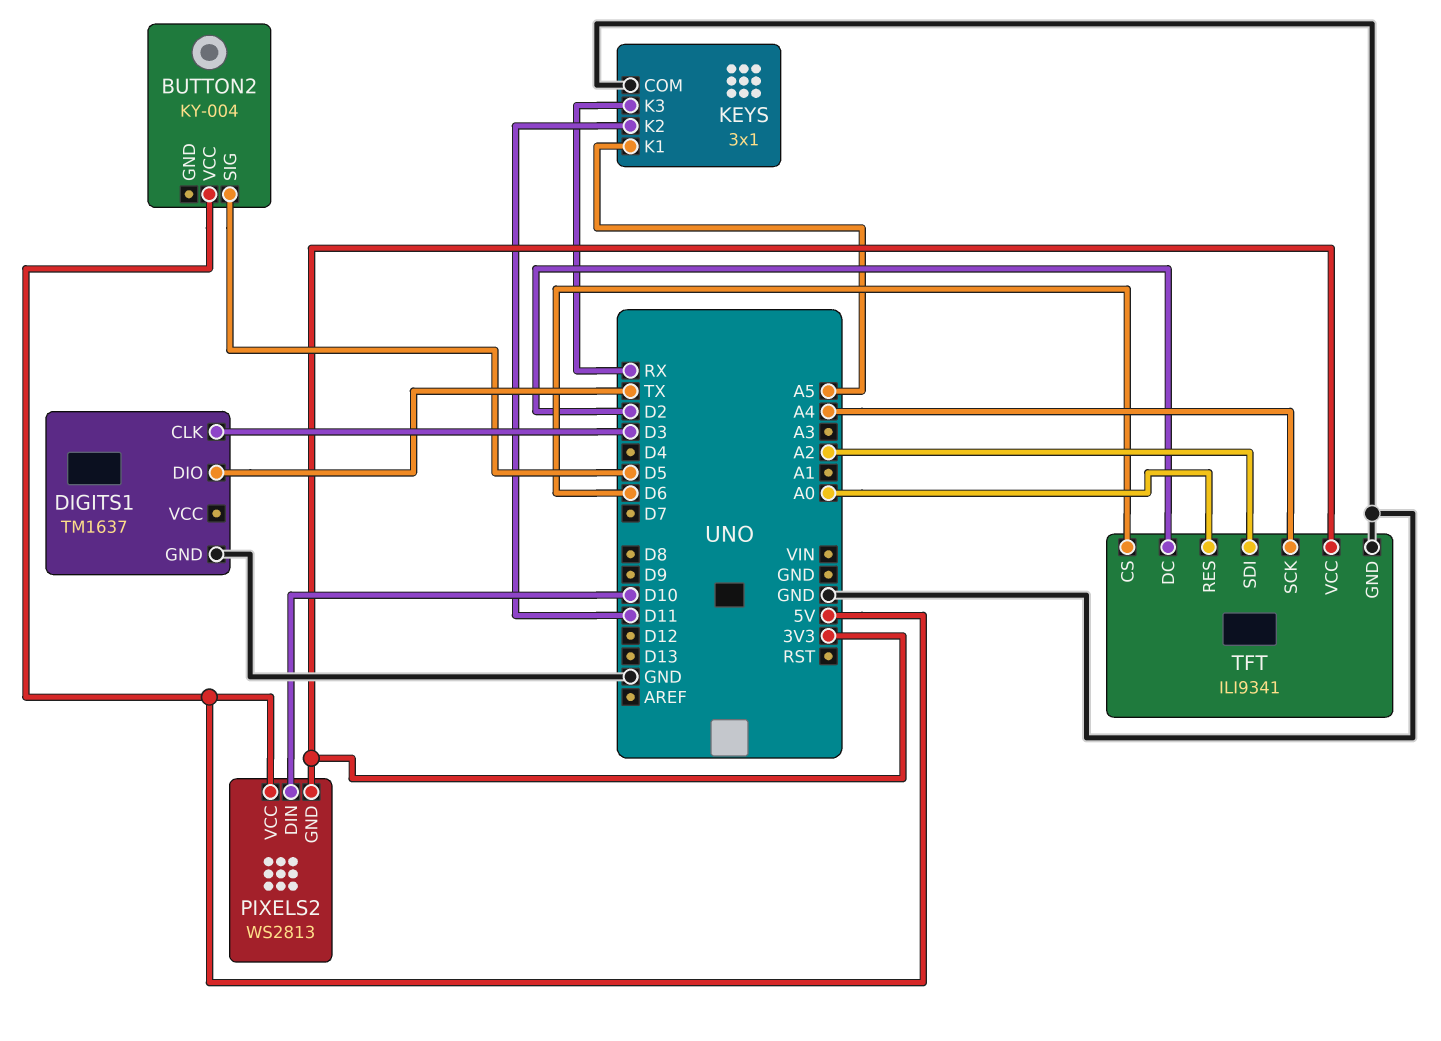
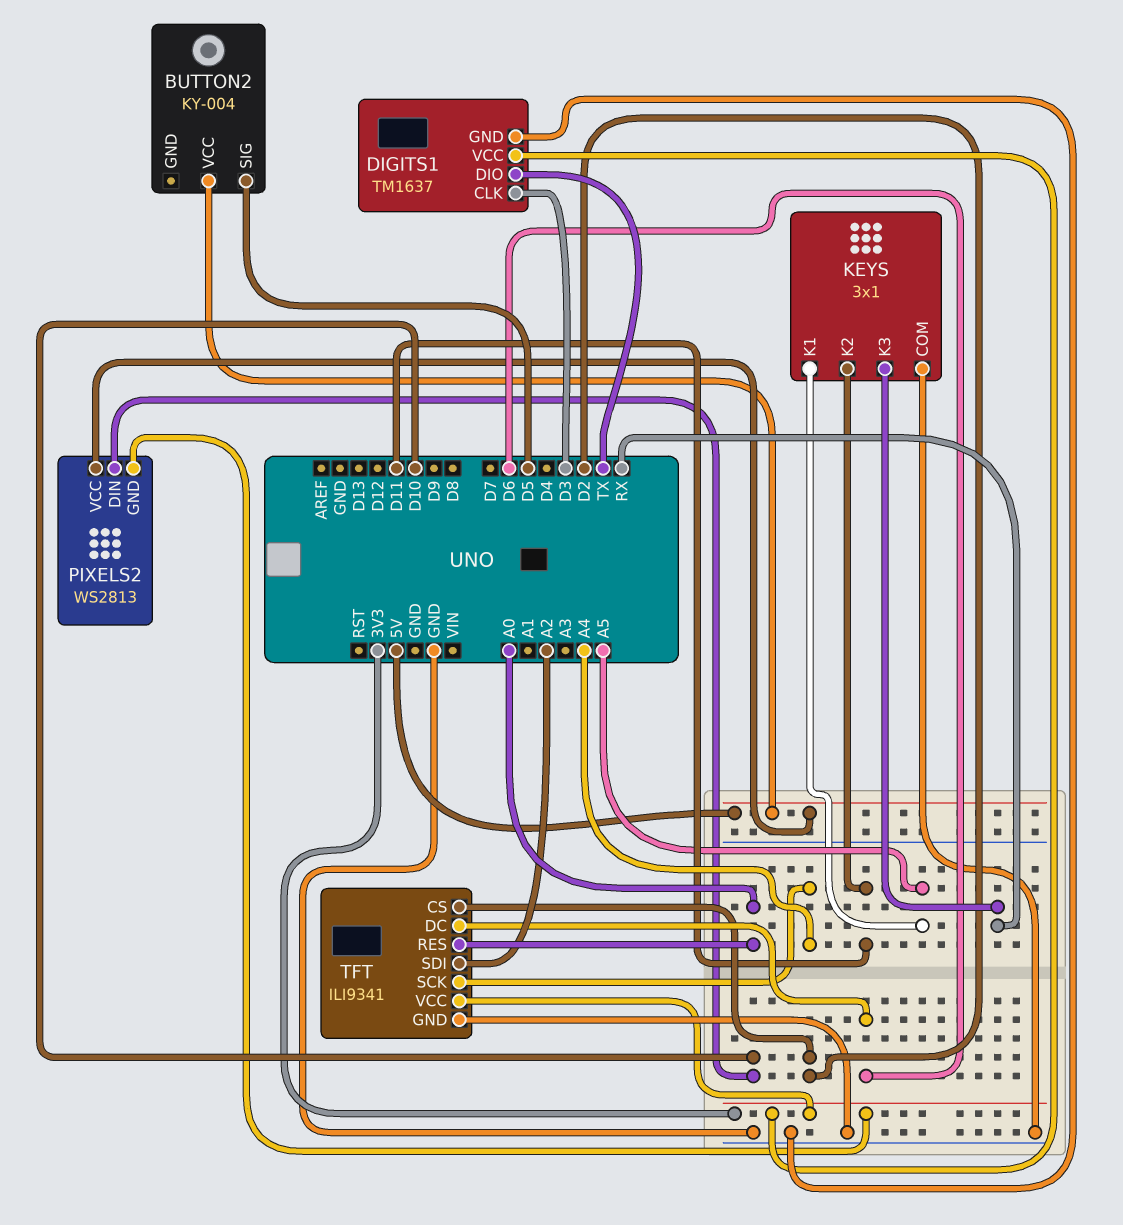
DIGITS1 pin VCC: none -> 3V3
TFT pin CS: D6 -> D2
TFT pin DC: D2 -> D6

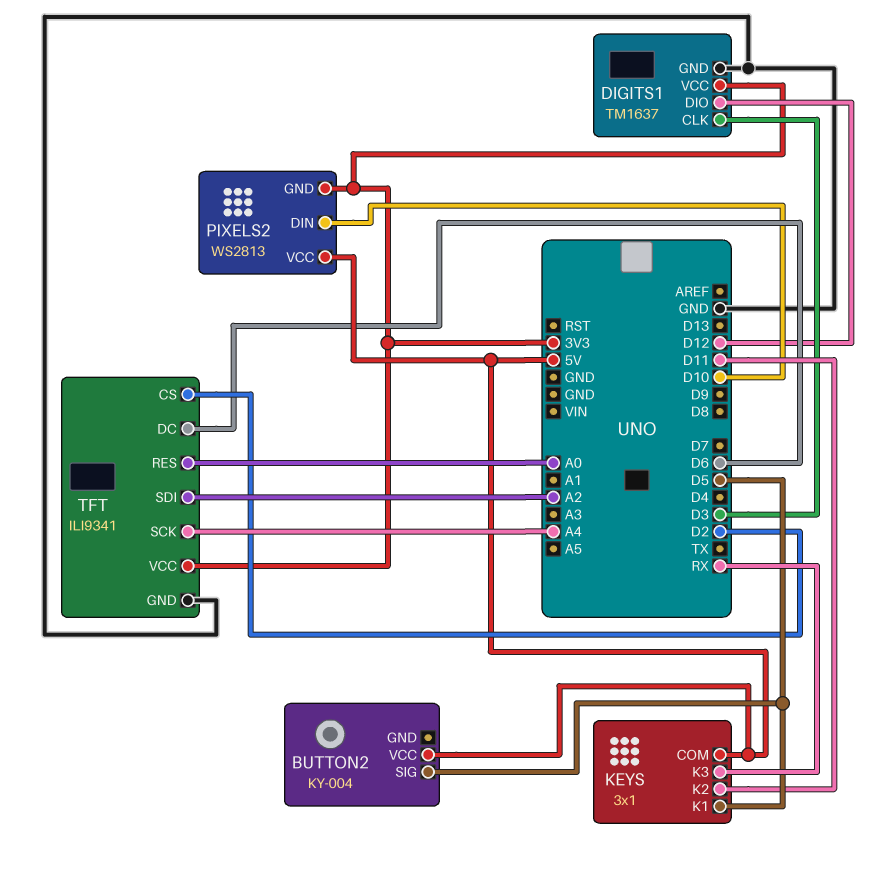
DIGITS1 pin DIO: TX -> D12
KEYS pin COM: GND -> 5V
KEYS pin K1: A5 -> D5

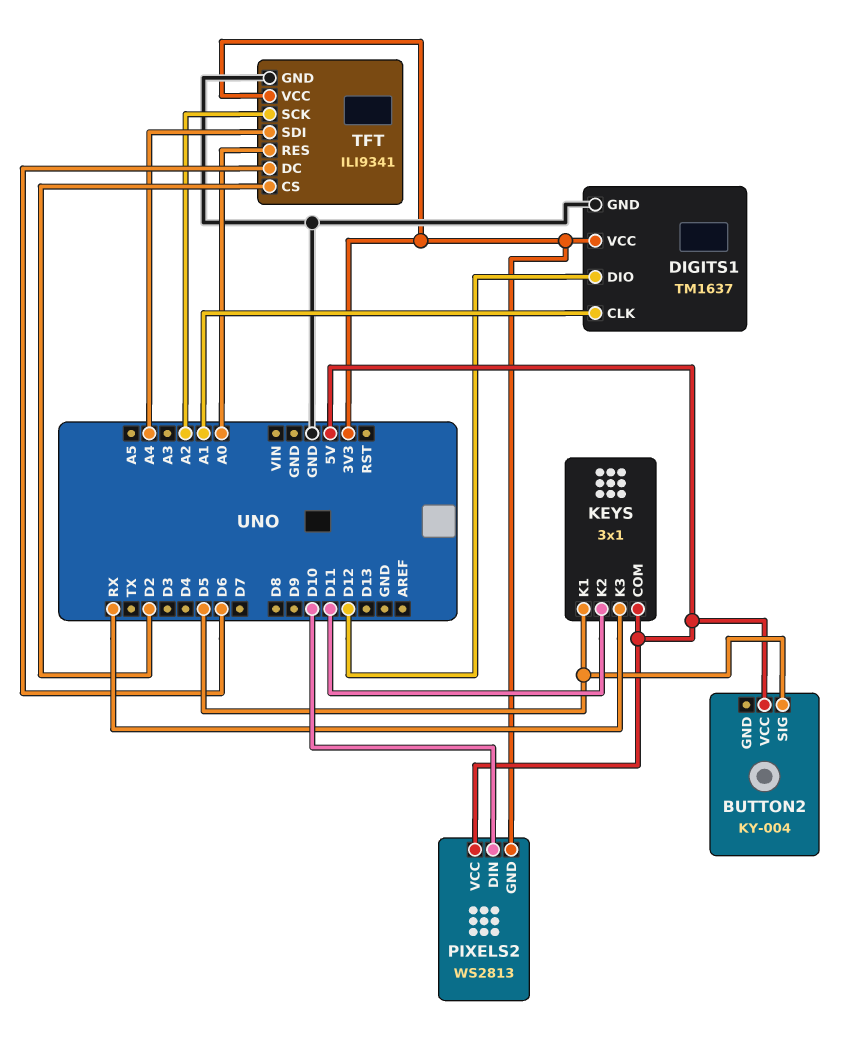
DIGITS1 pin CLK: D3 -> A1
TFT pin SCK: A4 -> A2
TFT pin SDI: A2 -> A4

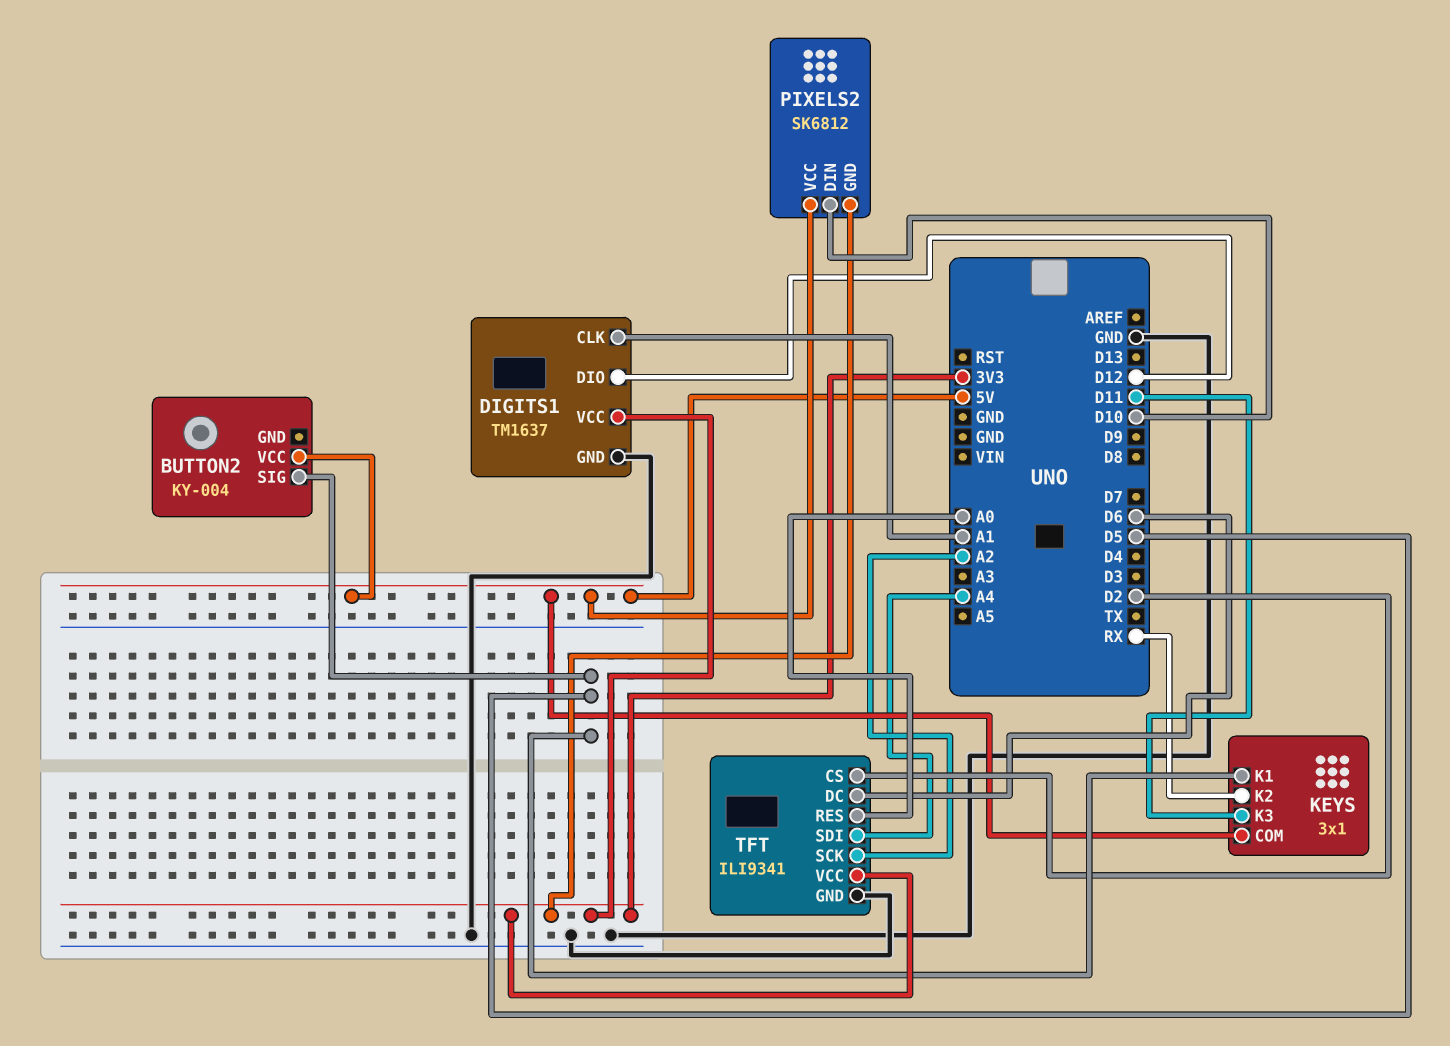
KEYS pin K2: D11 -> RX
KEYS pin K3: RX -> D11
PIXELS2: WS2813 -> SK6812

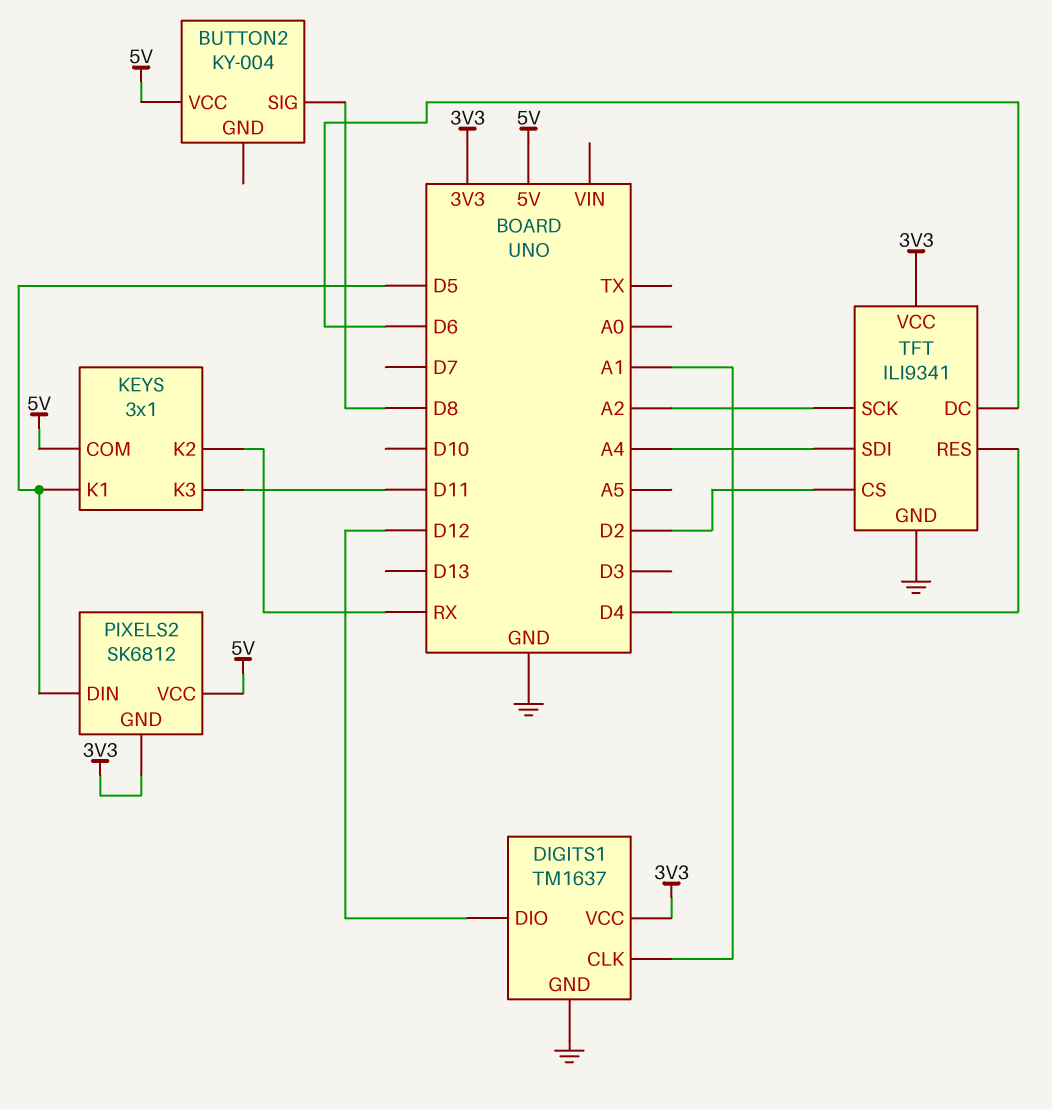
BUTTON2 pin SIG: D5 -> D8
PIXELS2 pin DIN: D10 -> D5
TFT pin RES: A0 -> D4

